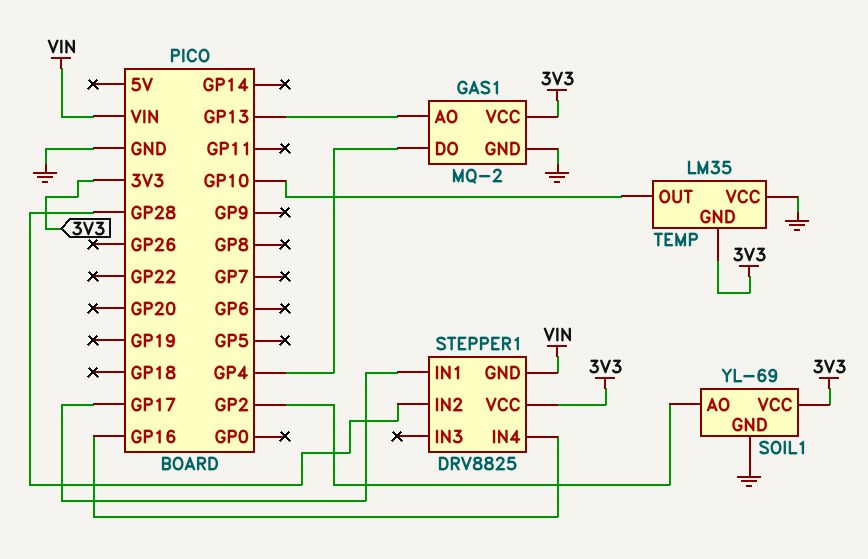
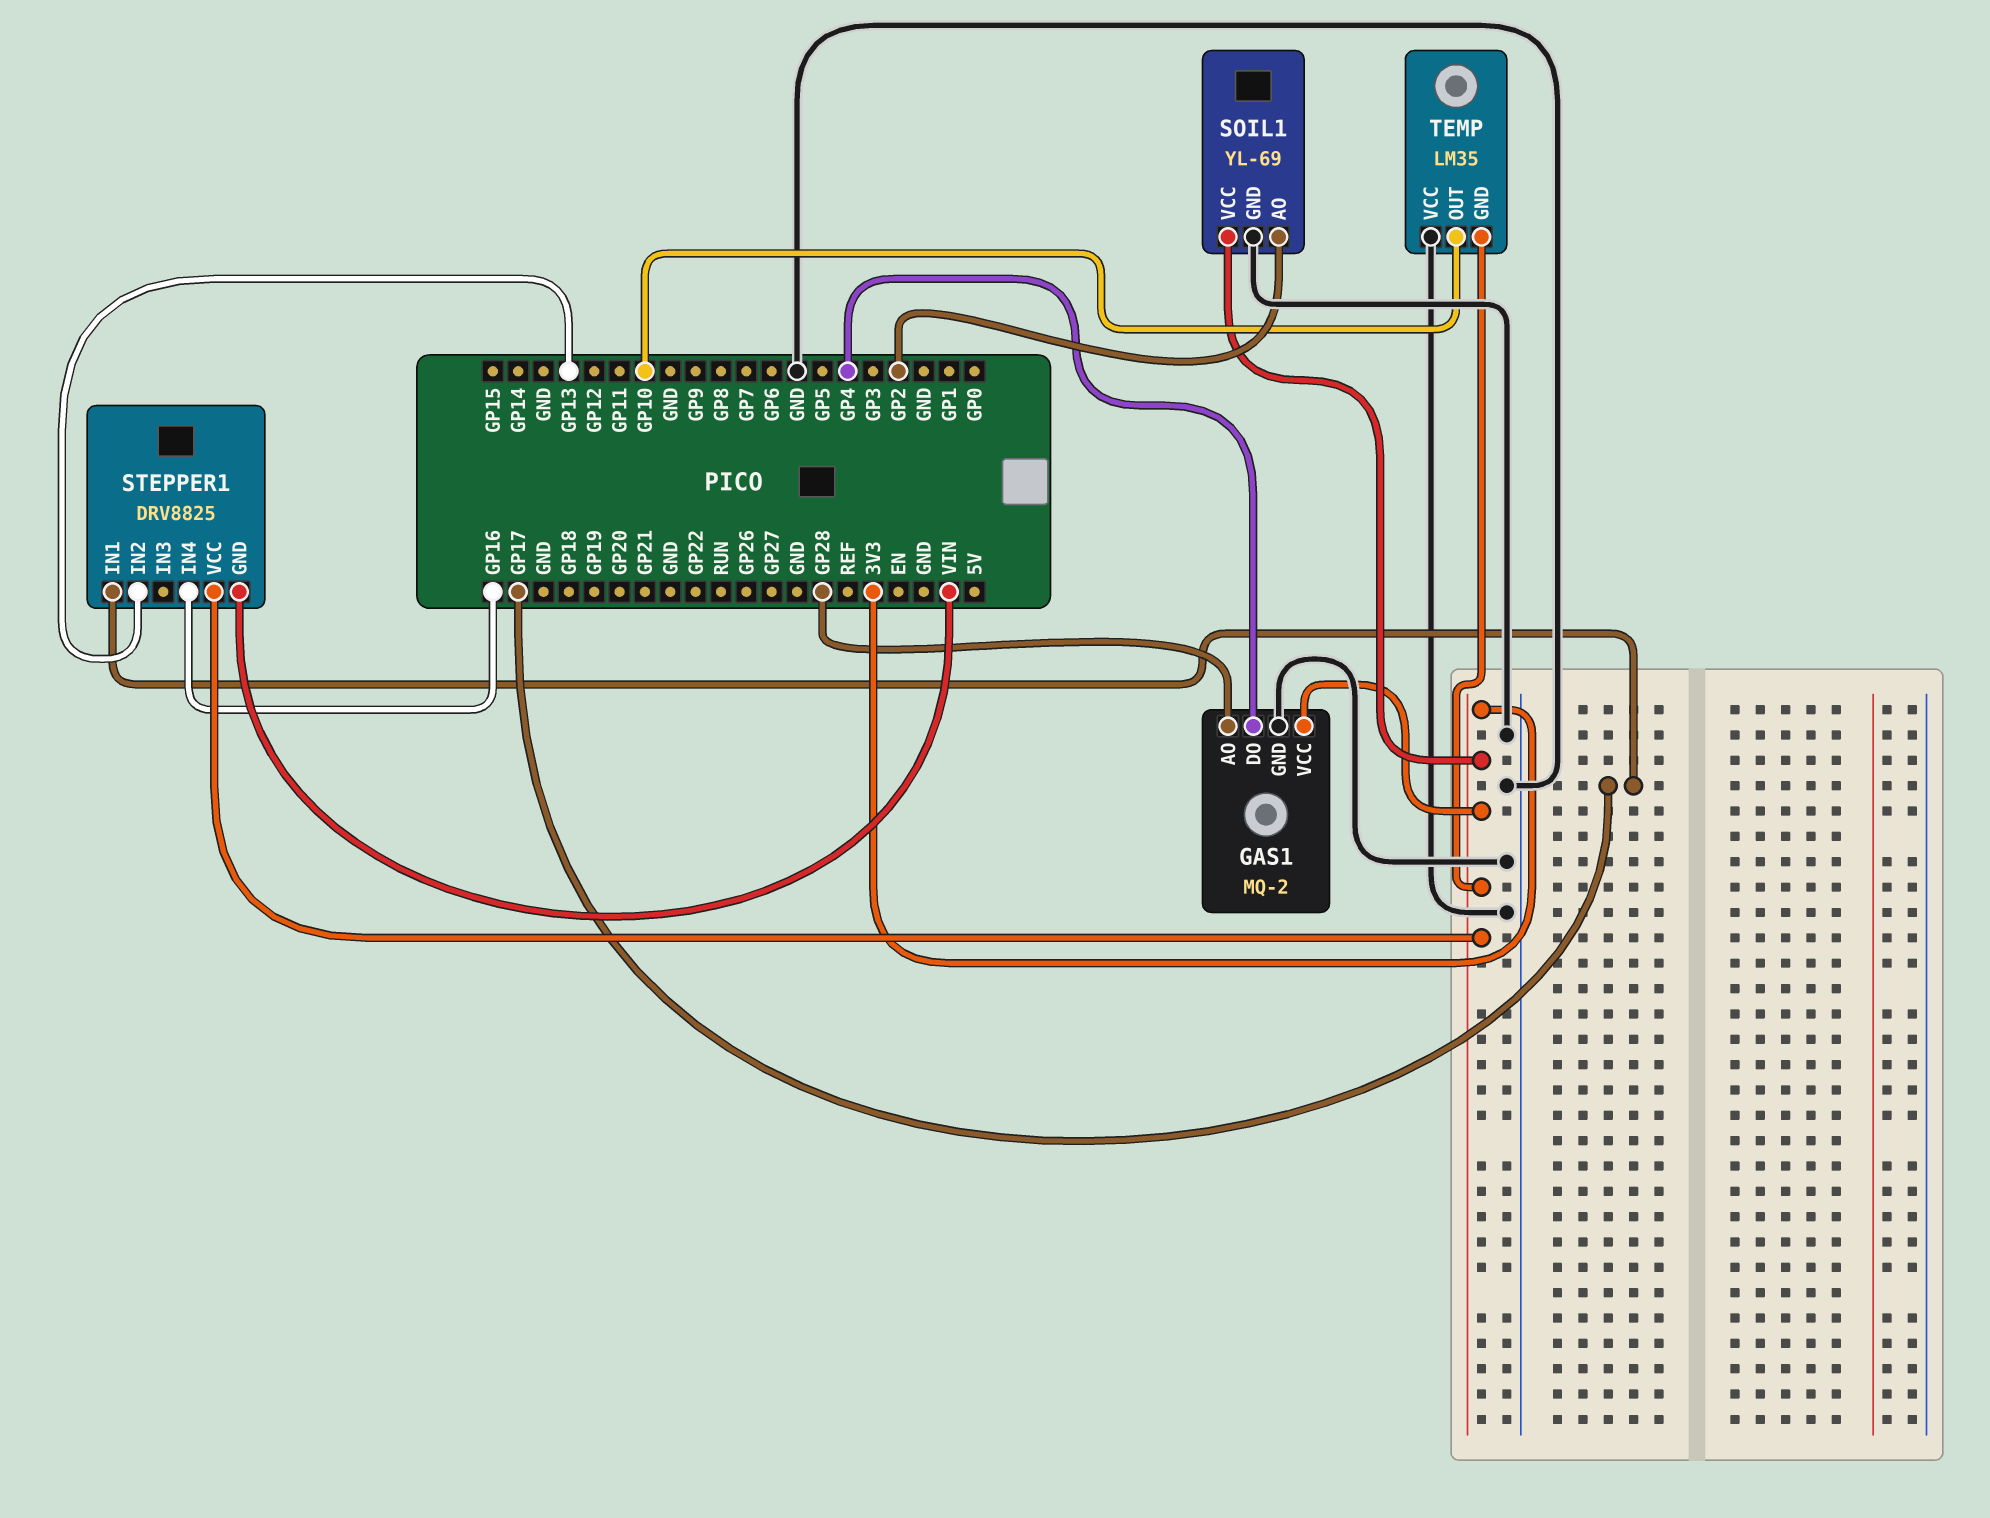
GAS1 pin AO: GP13 -> GP28
STEPPER1 pin IN2: GP28 -> GP13

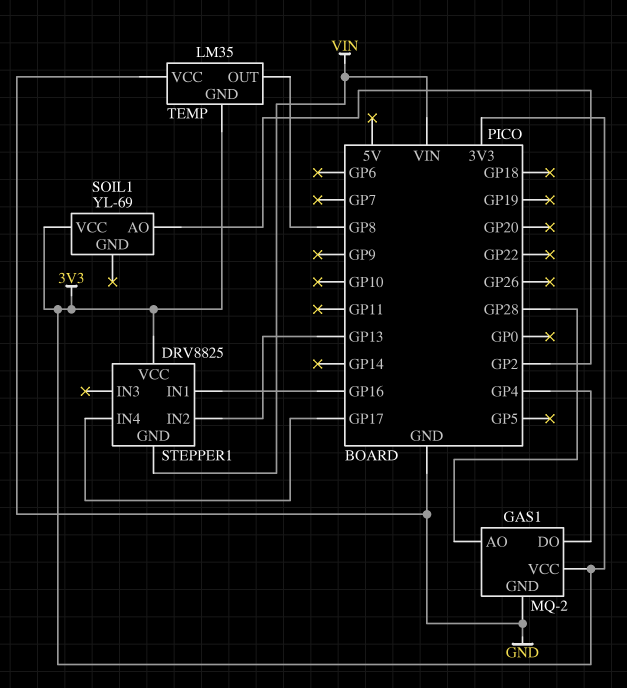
SOIL1 pin GND: GND -> none
STEPPER1 pin IN1: GP17 -> GP16
STEPPER1 pin IN4: GP16 -> GP17
TEMP pin OUT: GP10 -> GP8

